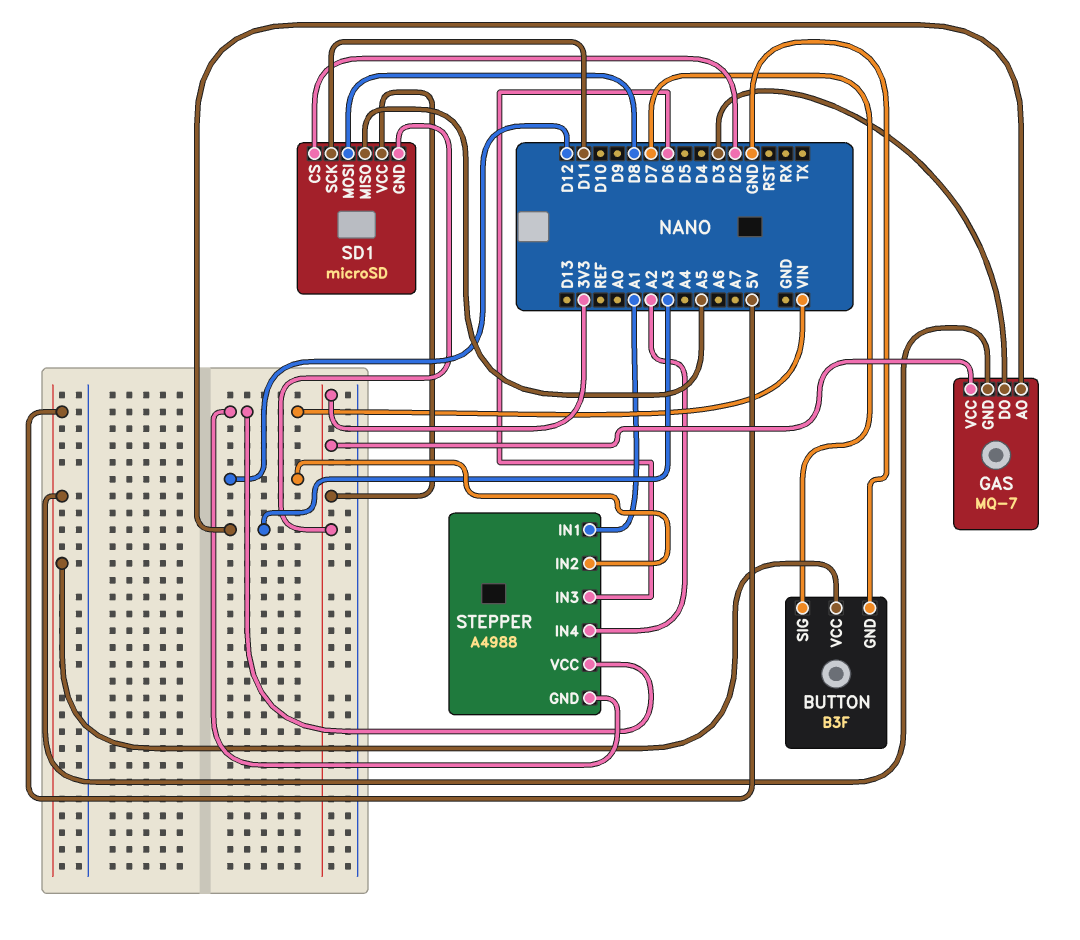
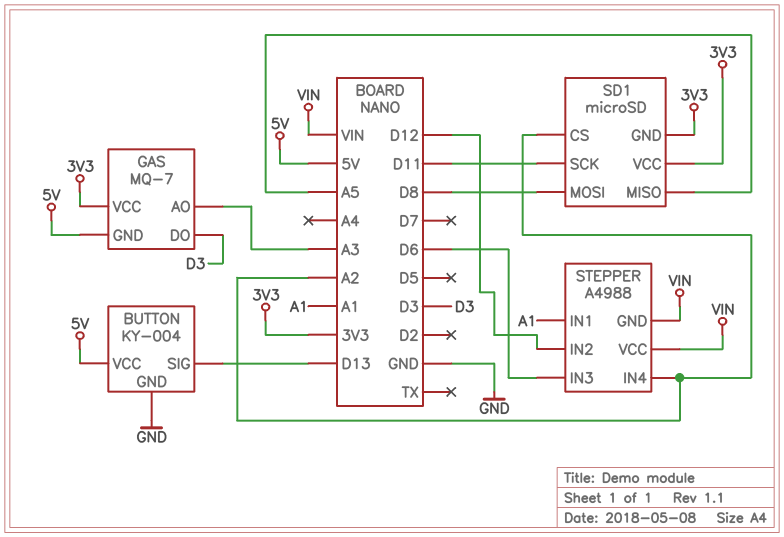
BUTTON: B3F -> KY-004
BUTTON pin SIG: D7 -> D13
SD1 pin CS: D2 -> A2

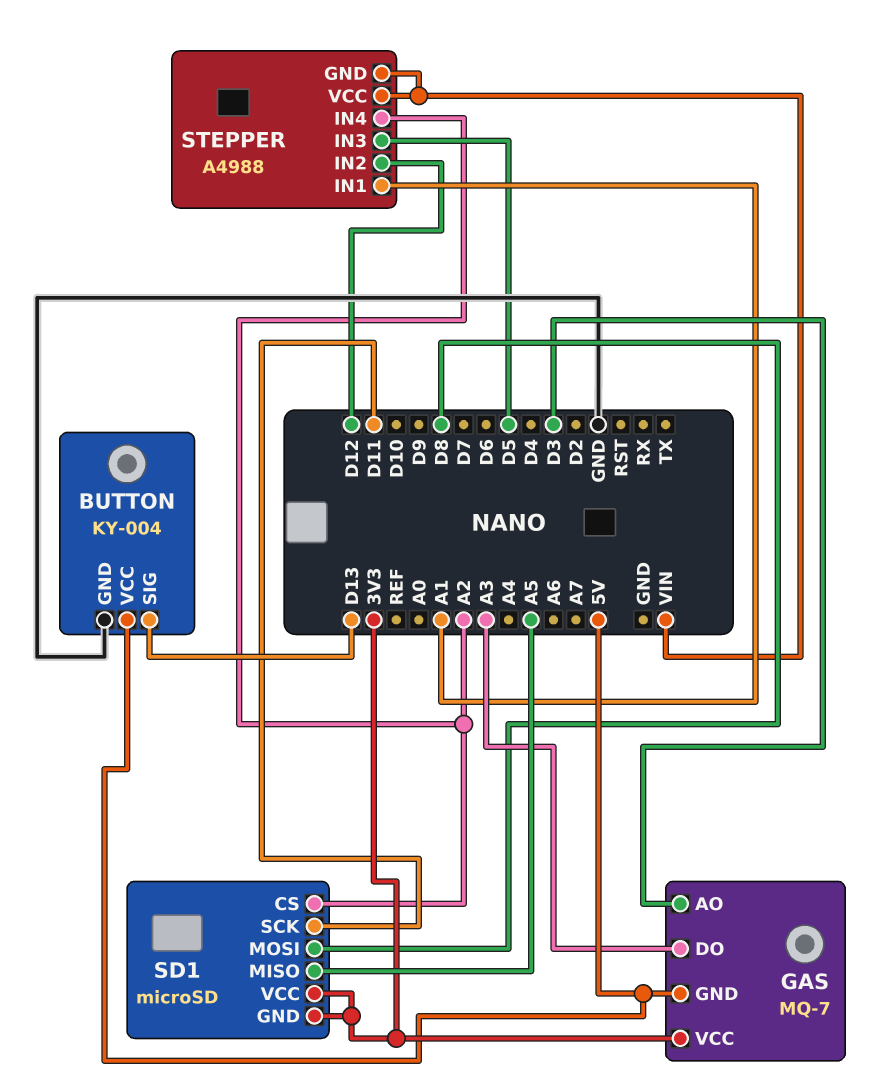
GAS pin AO: A3 -> D3
GAS pin DO: D3 -> A3
STEPPER pin IN3: D6 -> D5

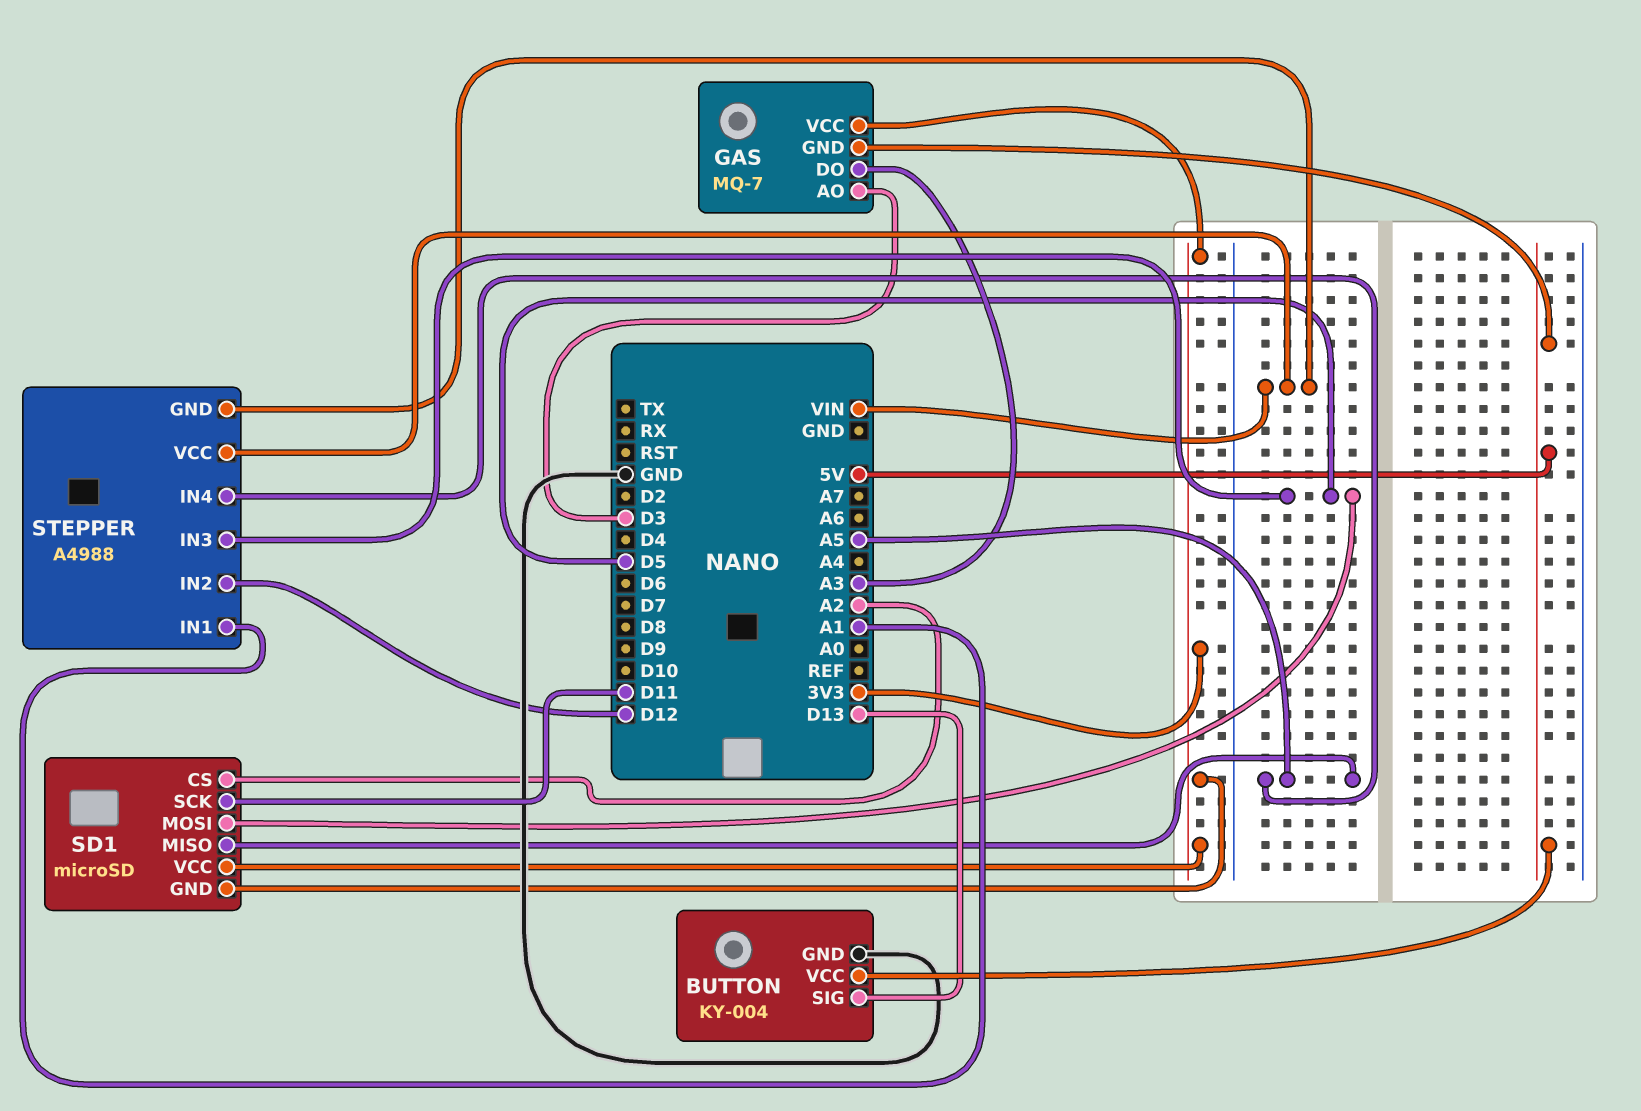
SD1 pin MOSI: D8 -> D5
STEPPER pin IN4: A2 -> A5

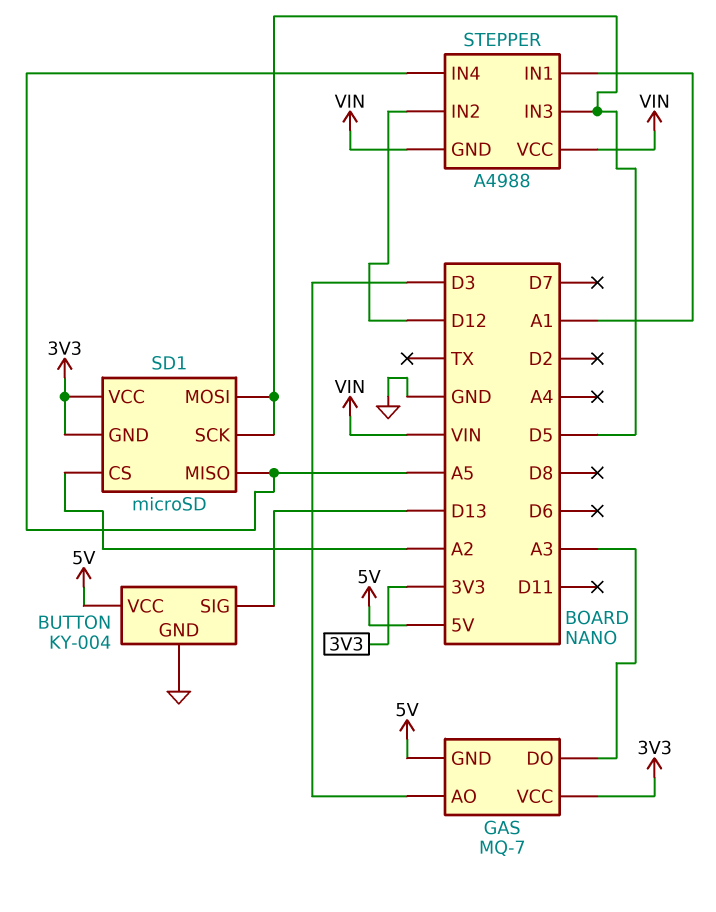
SD1 pin SCK: D11 -> D5

